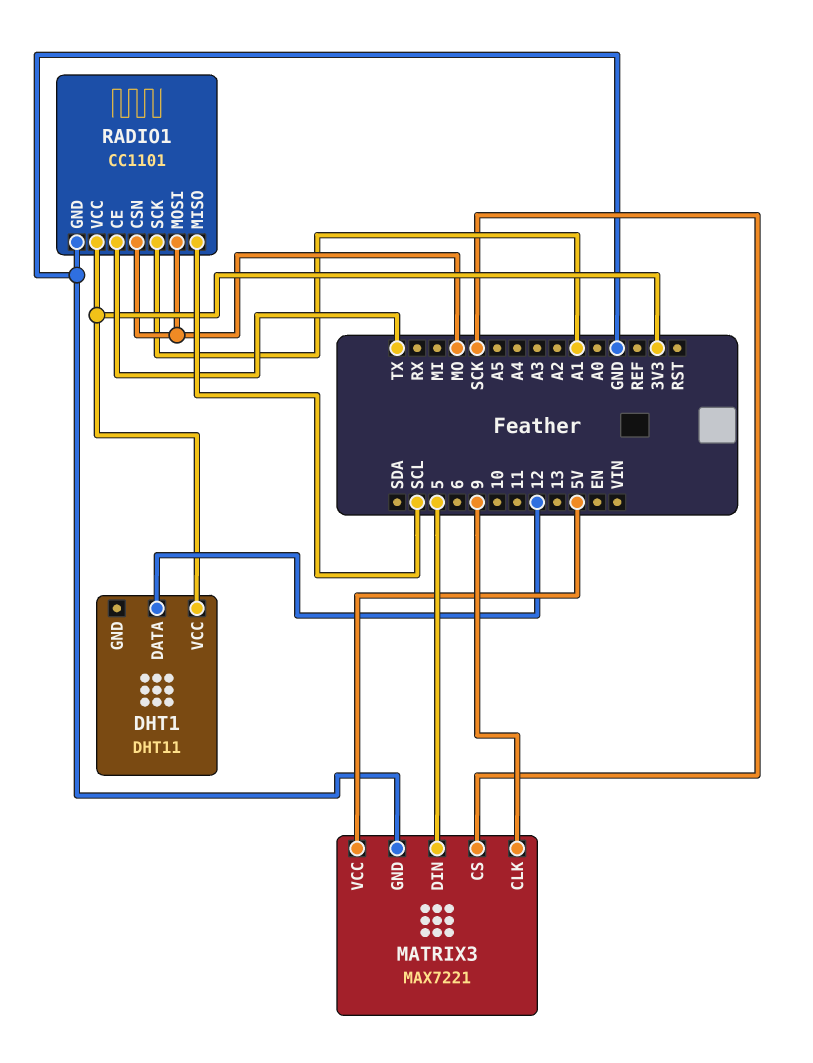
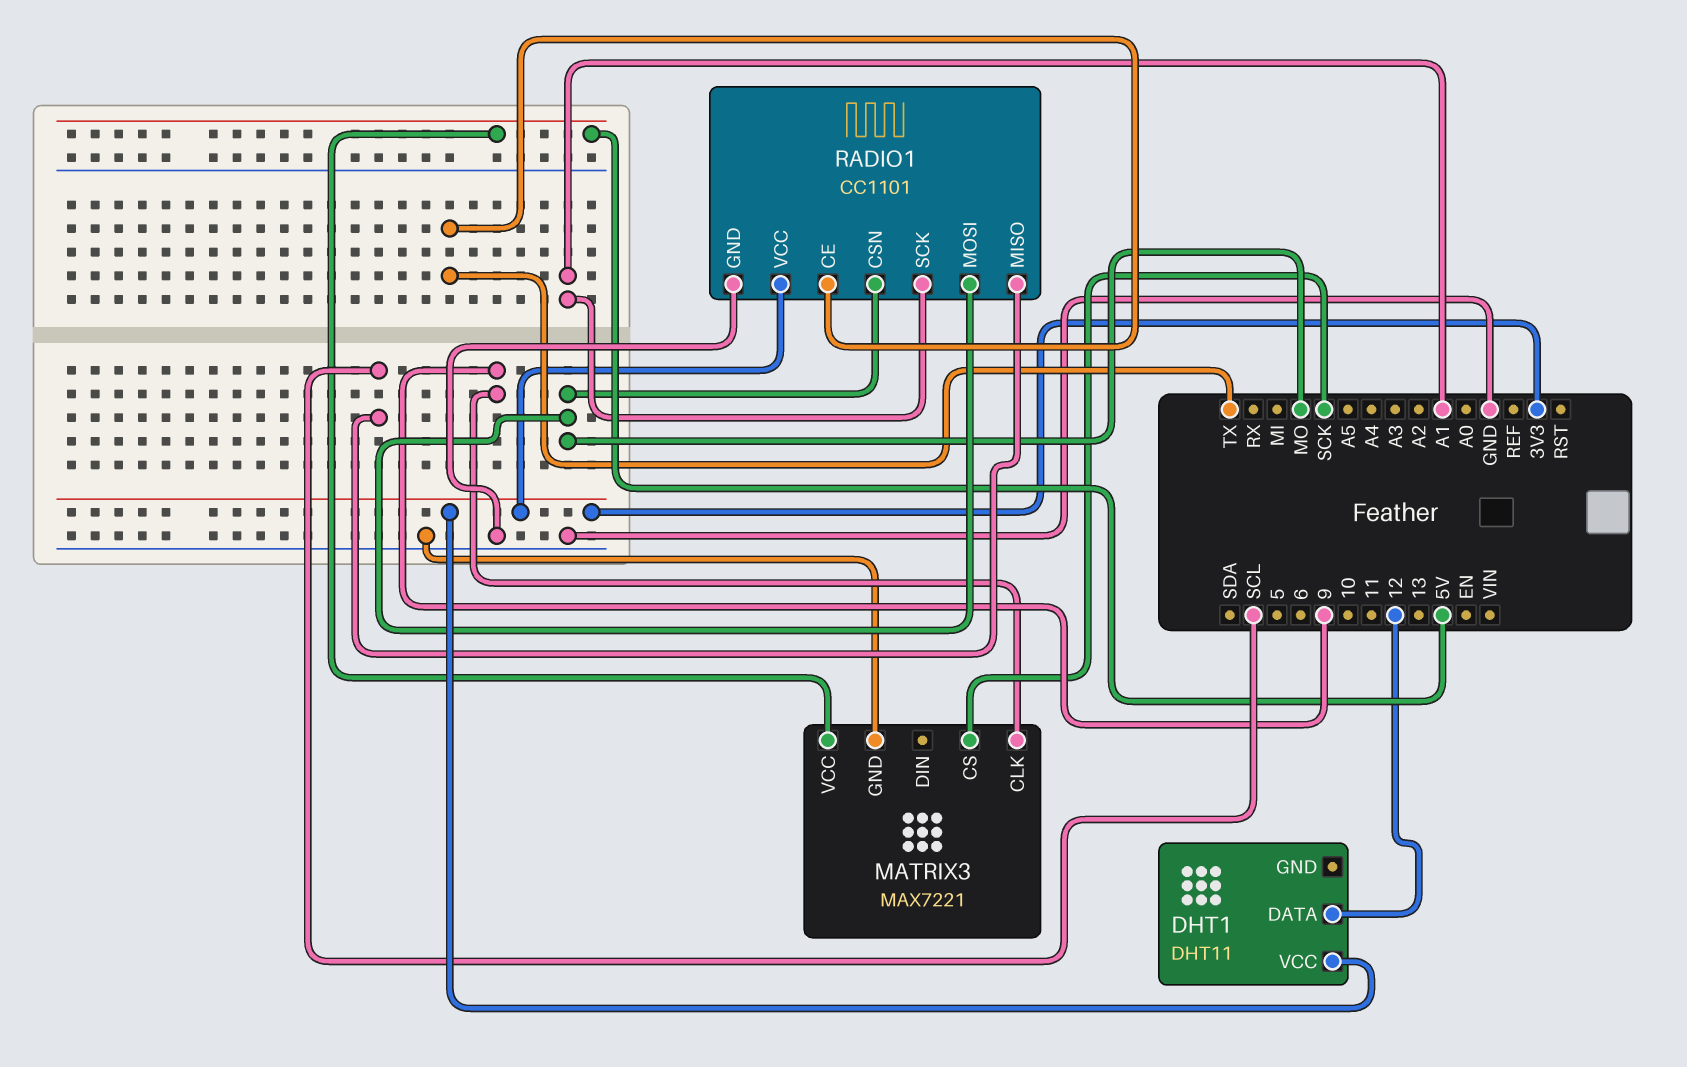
MATRIX3 pin DIN: 5 -> none

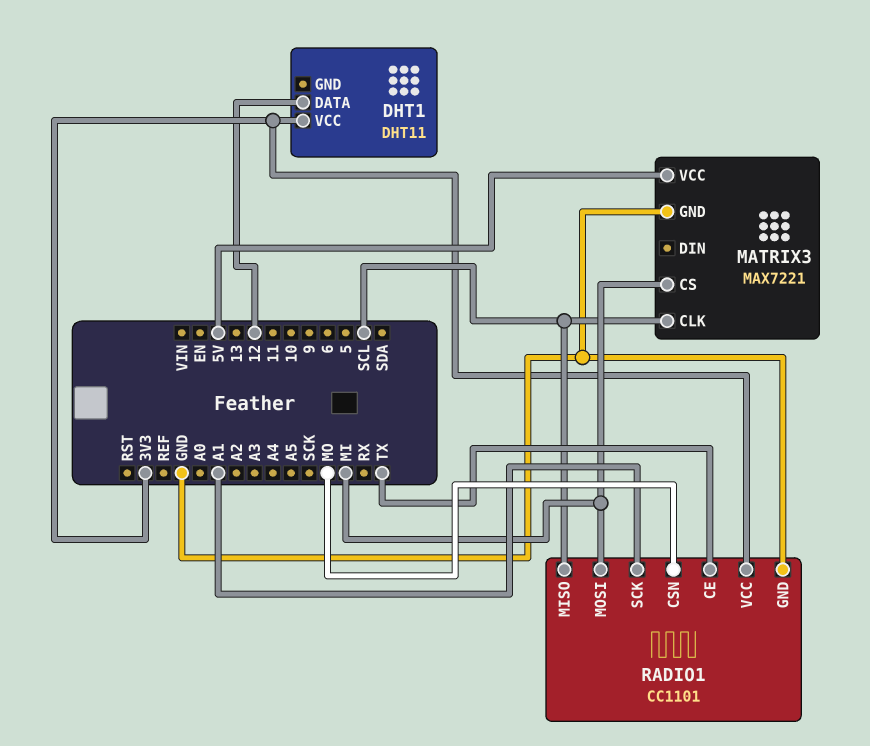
MATRIX3 pin CLK: 9 -> SCL
MATRIX3 pin CS: SCK -> MI
RADIO1 pin MOSI: MO -> MI

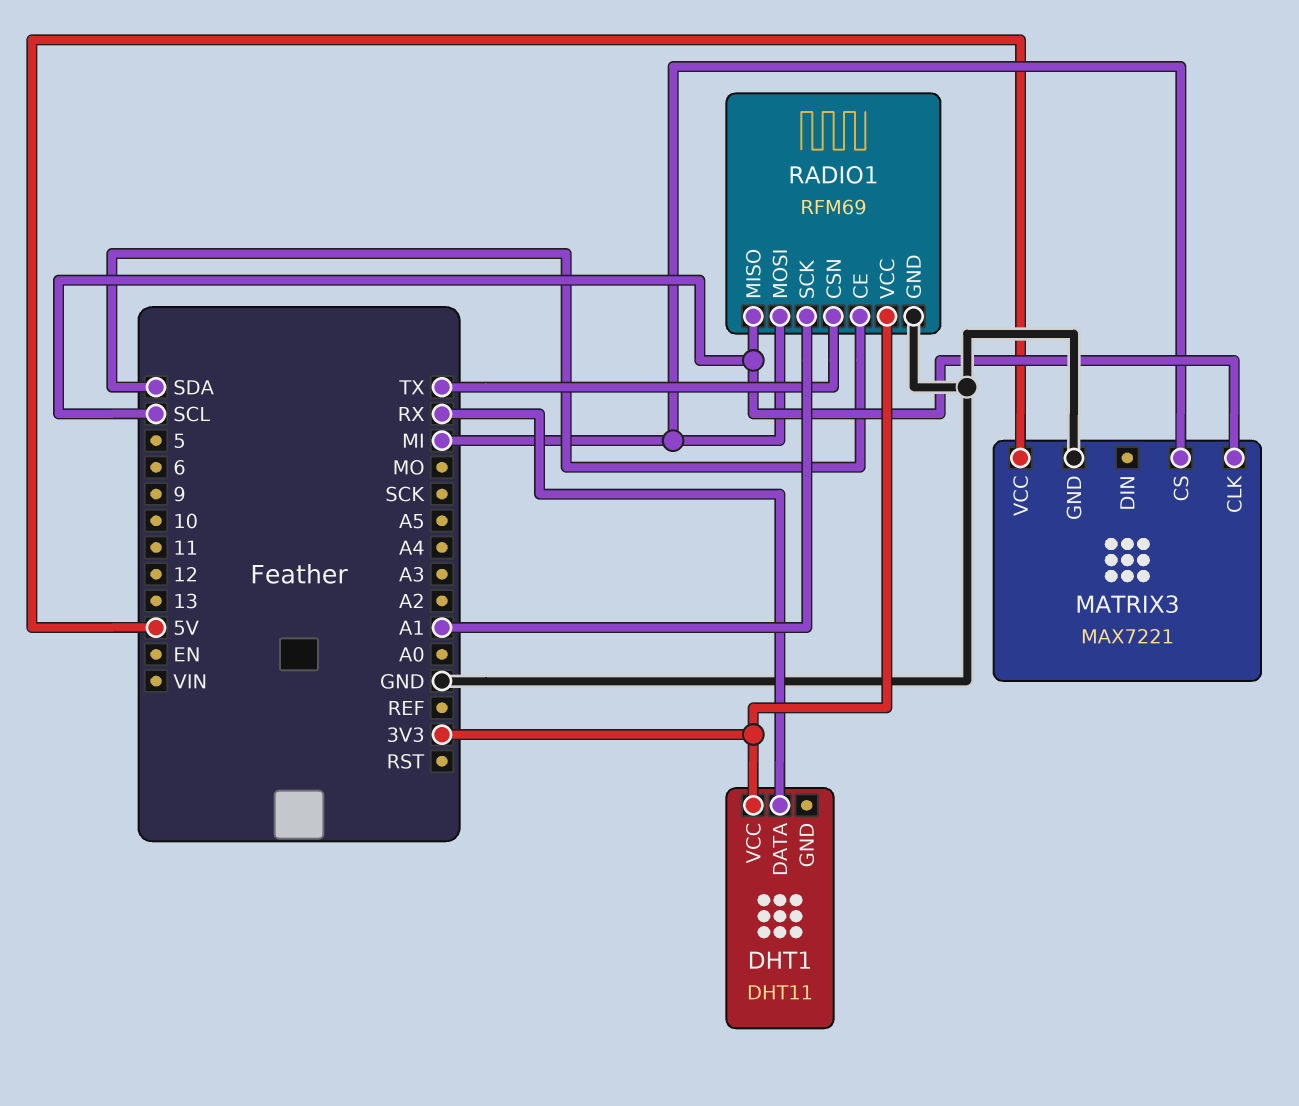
DHT1 pin DATA: 12 -> RX
RADIO1: CC1101 -> RFM69
RADIO1 pin CE: TX -> SDA
RADIO1 pin CSN: MO -> TX

